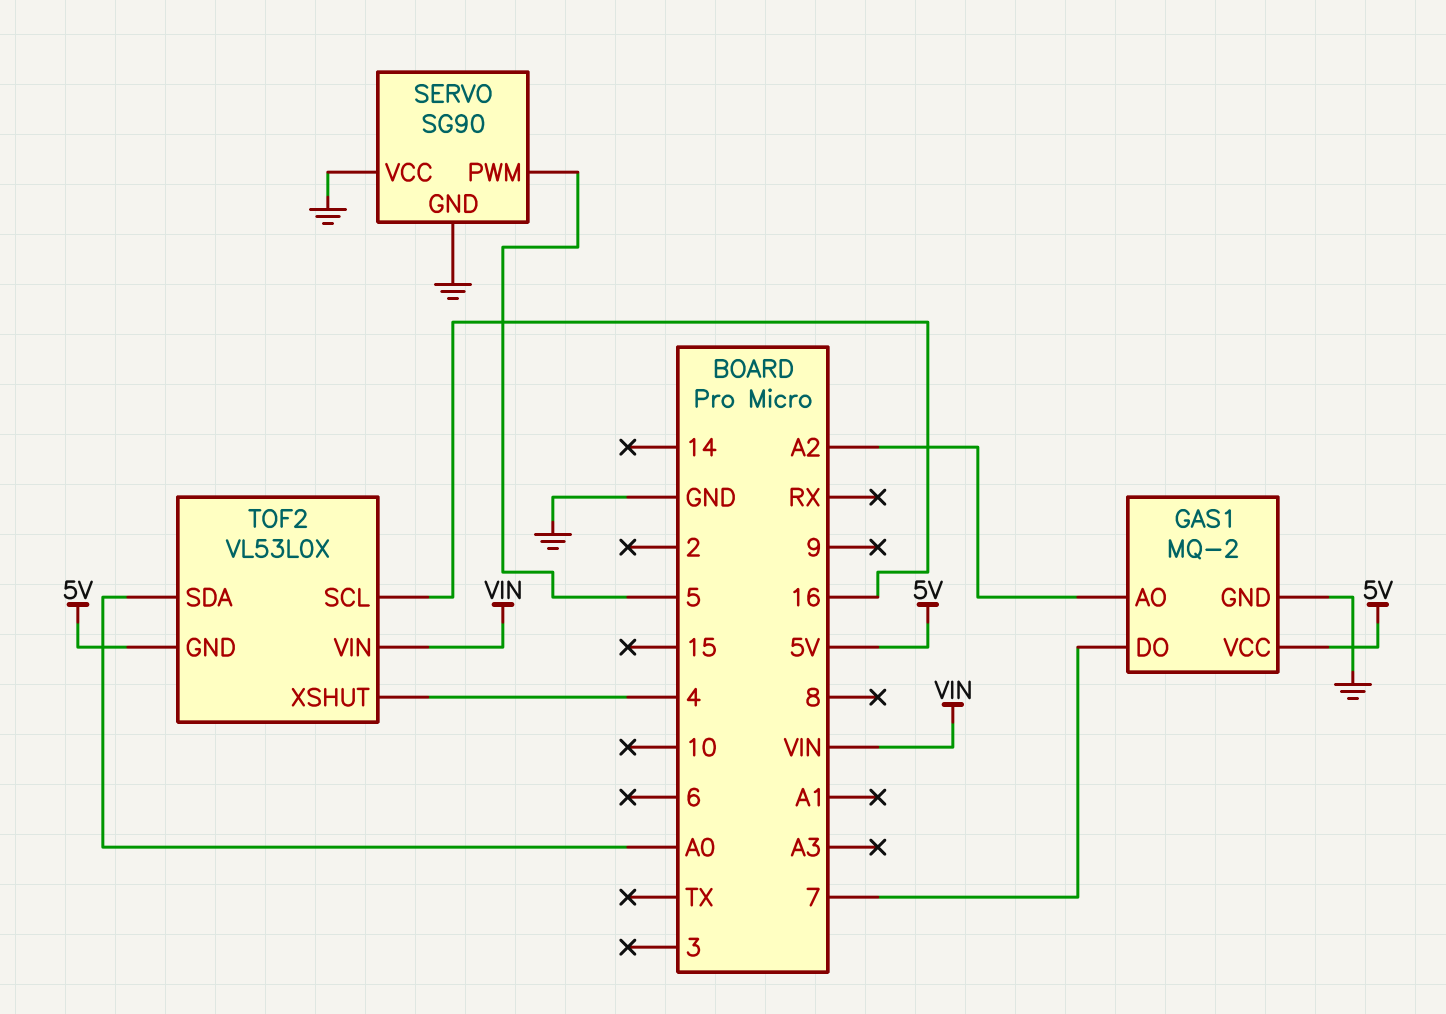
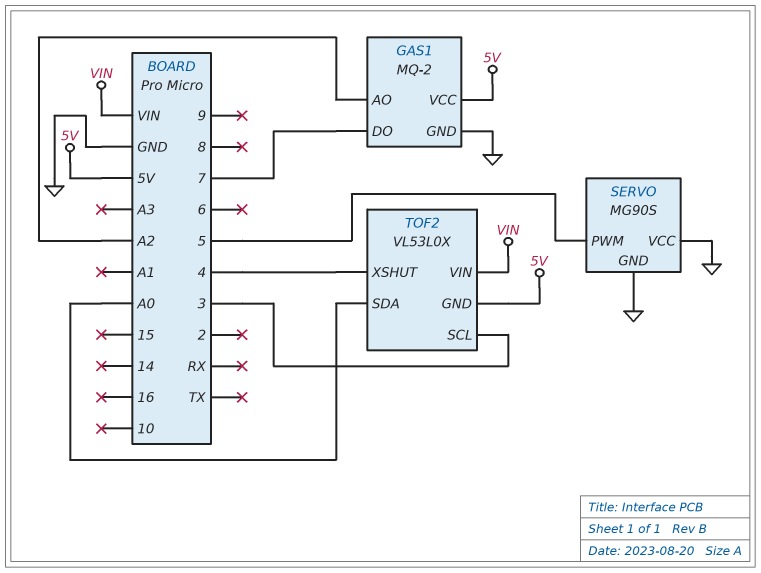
SERVO: SG90 -> MG90S
TOF2 pin SCL: 16 -> 3

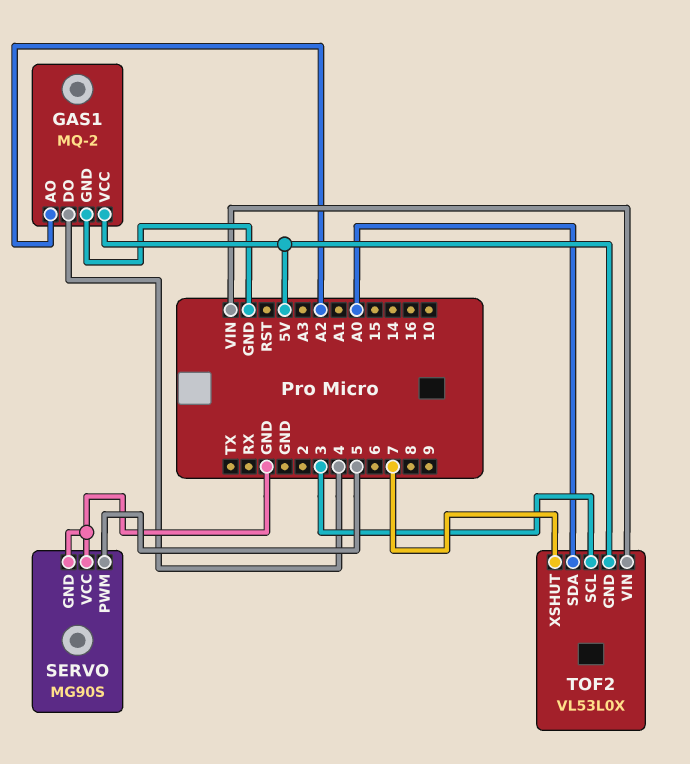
GAS1 pin DO: 7 -> 4
TOF2 pin XSHUT: 4 -> 7

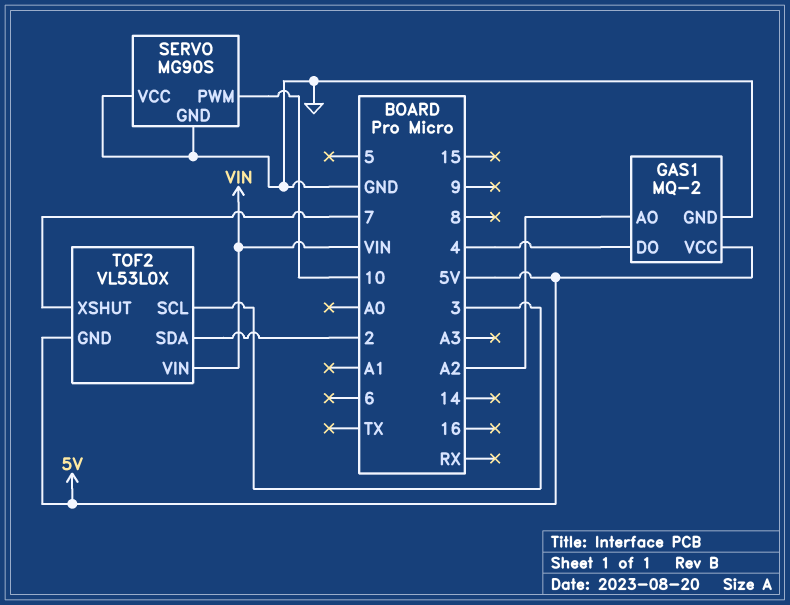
SERVO pin PWM: 5 -> 10
TOF2 pin SDA: A0 -> 2

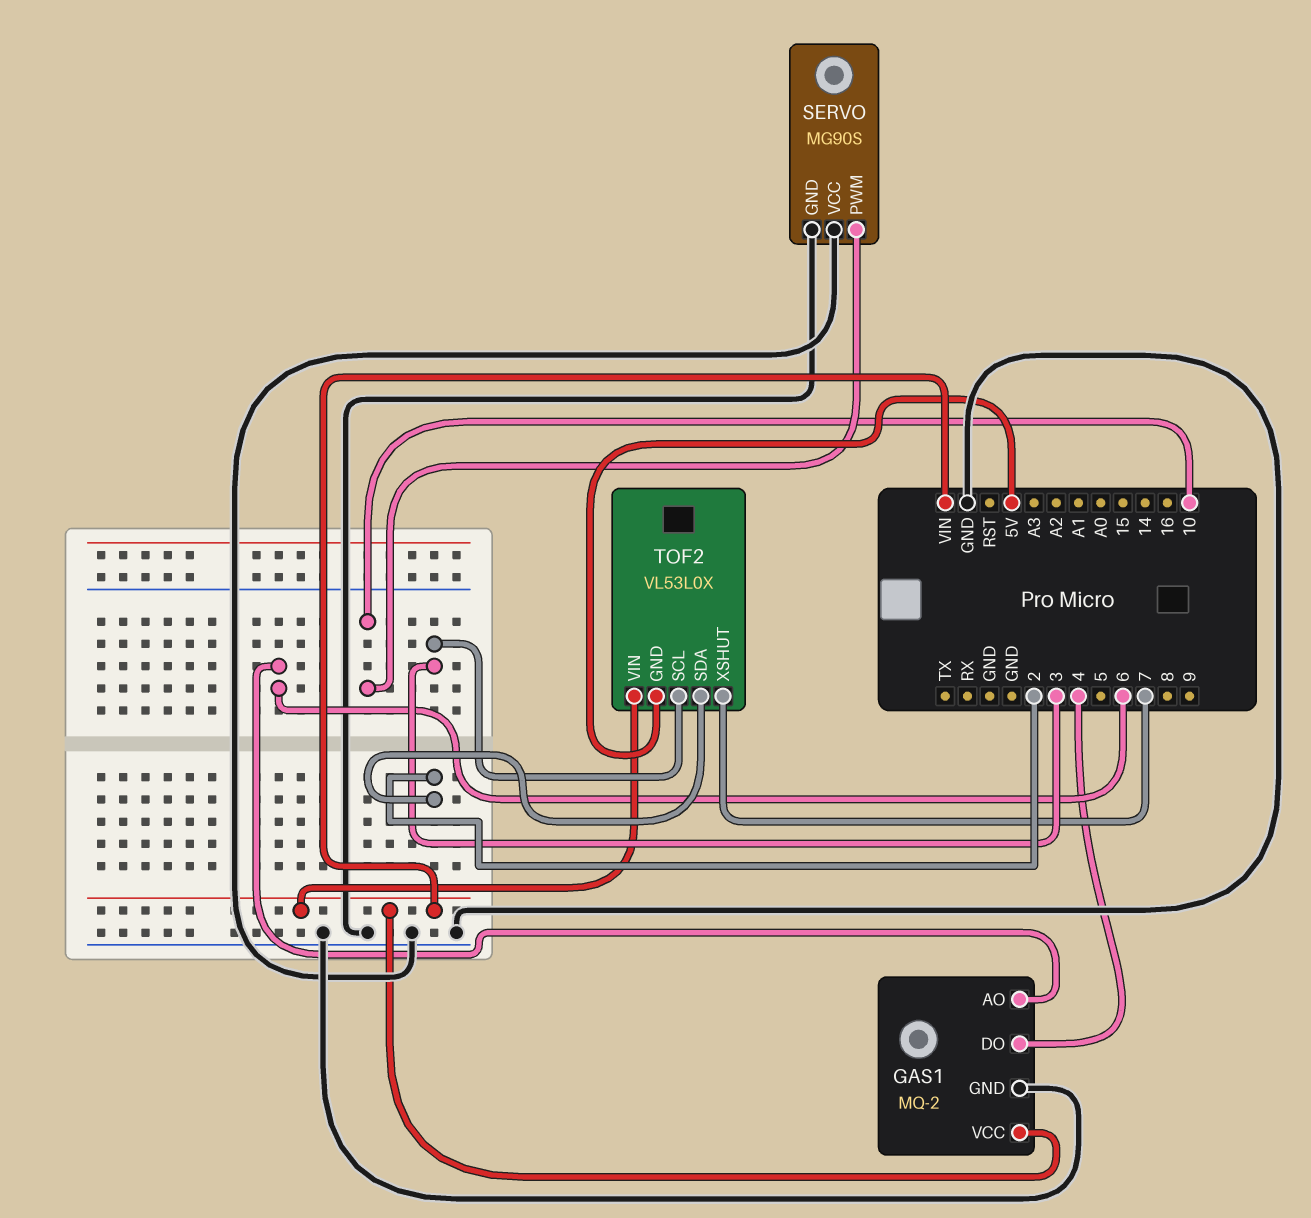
GAS1 pin AO: A2 -> 6
GAS1 pin VCC: 5V -> VIN

